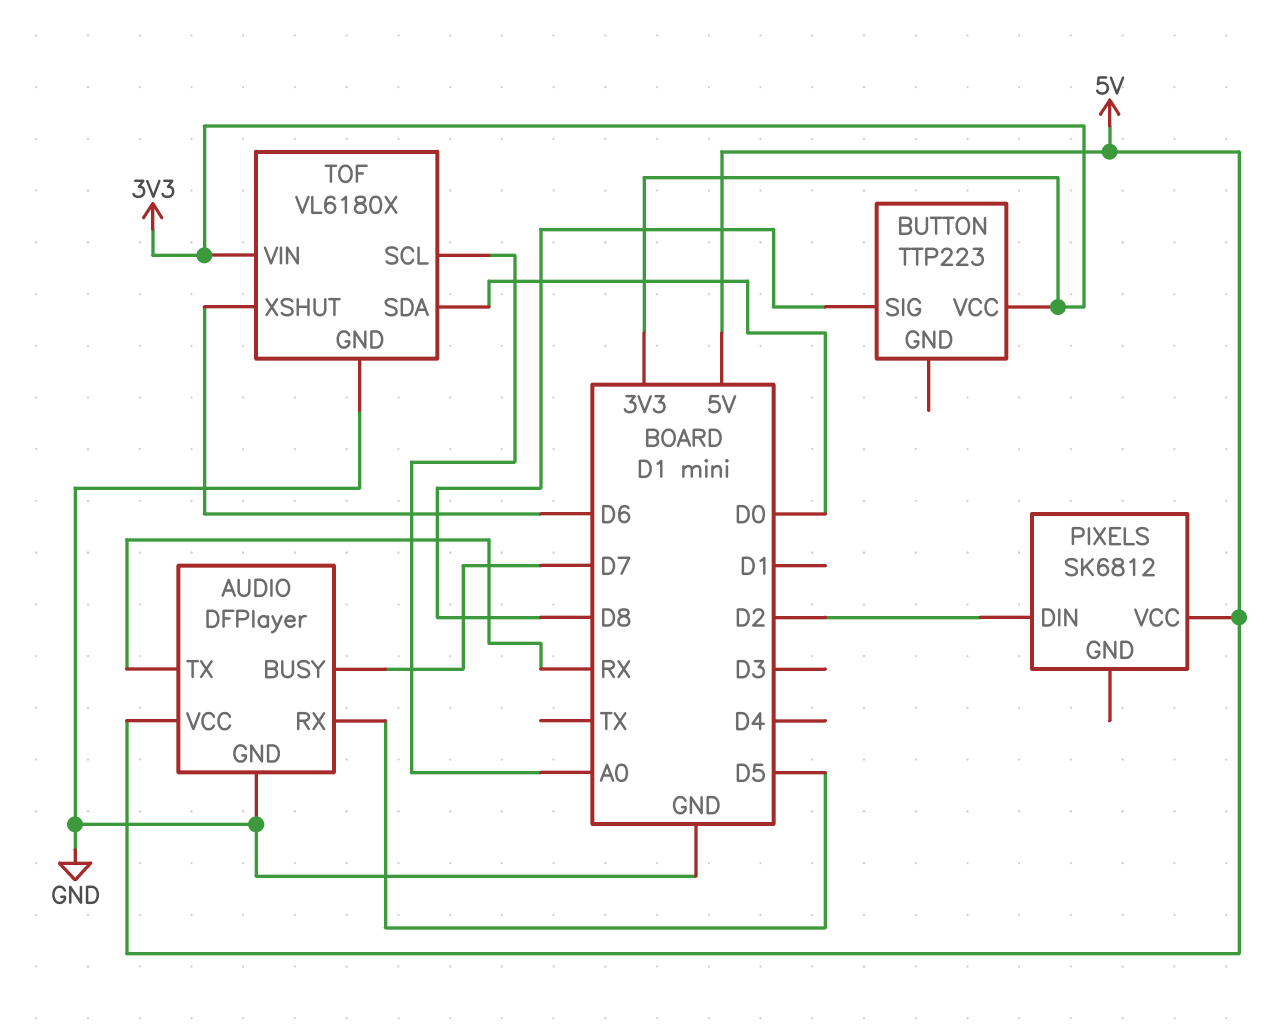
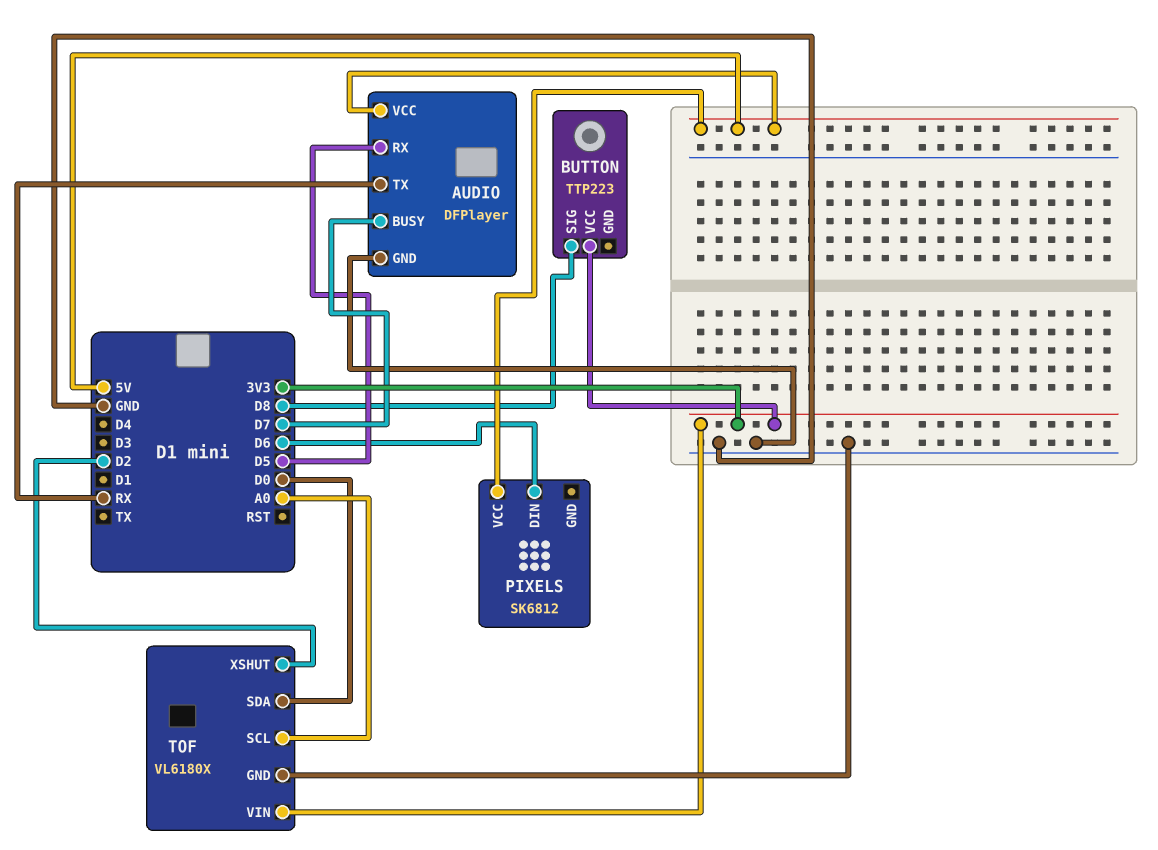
PIXELS pin DIN: D2 -> D6
TOF pin XSHUT: D6 -> D2

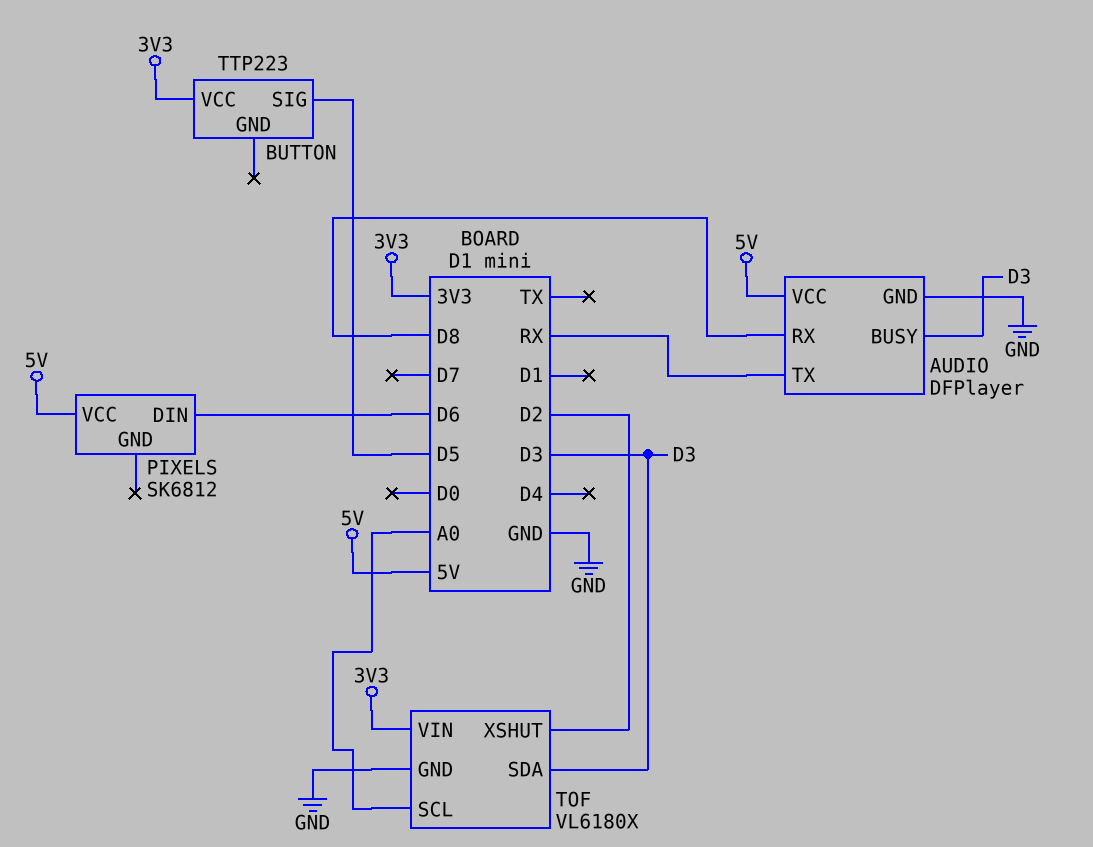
AUDIO pin BUSY: D7 -> D3
AUDIO pin RX: D5 -> D8
BUTTON pin SIG: D8 -> D5
TOF pin SDA: D0 -> D3

